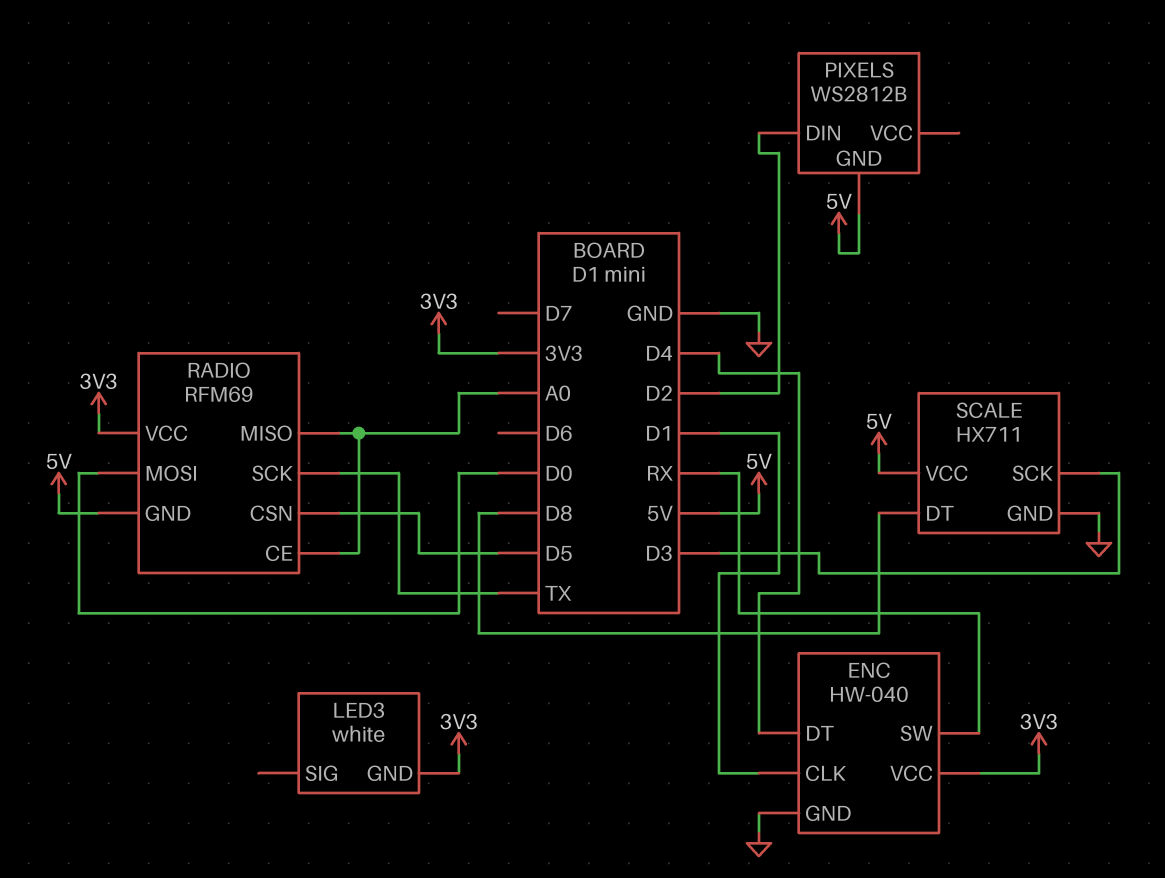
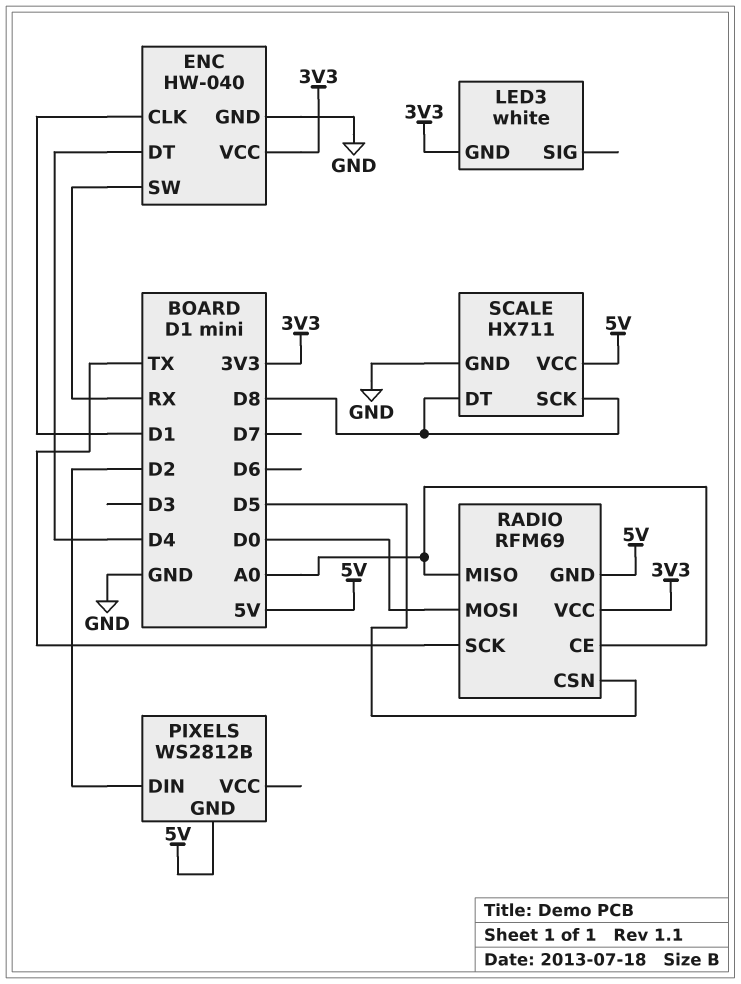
SCALE pin SCK: D3 -> D8

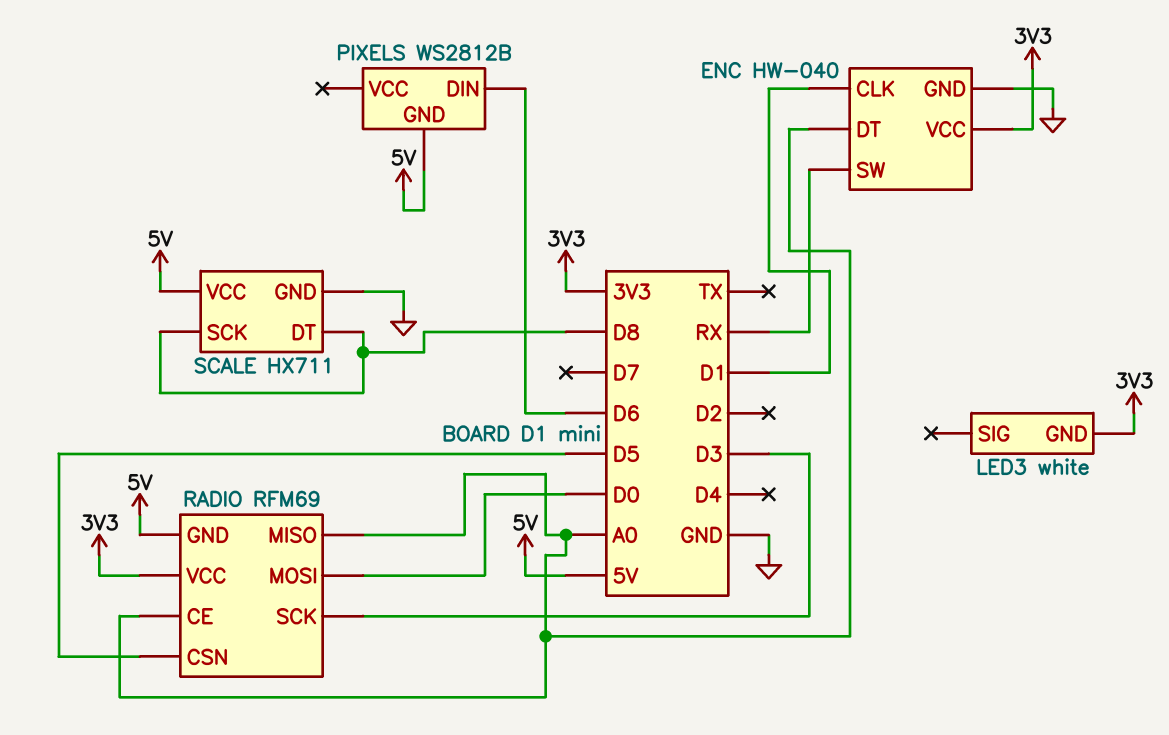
ENC pin DT: D4 -> A0
PIXELS pin DIN: D2 -> D6
RADIO pin SCK: TX -> D3

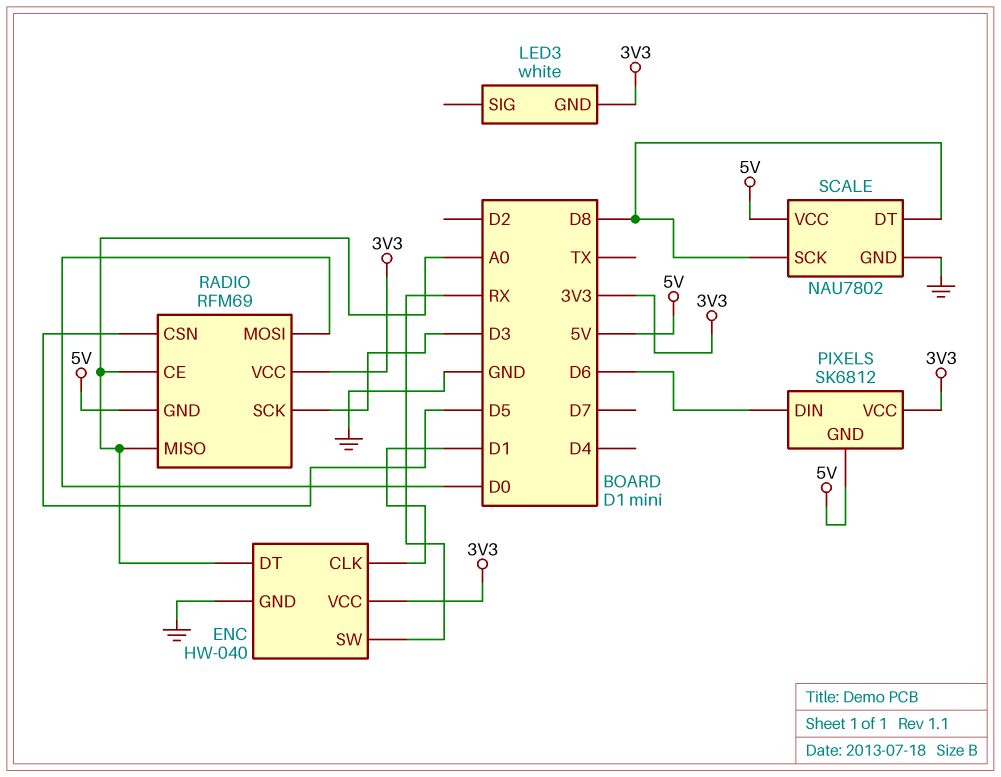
PIXELS: WS2812B -> SK6812
PIXELS pin VCC: none -> 3V3
SCALE: HX711 -> NAU7802

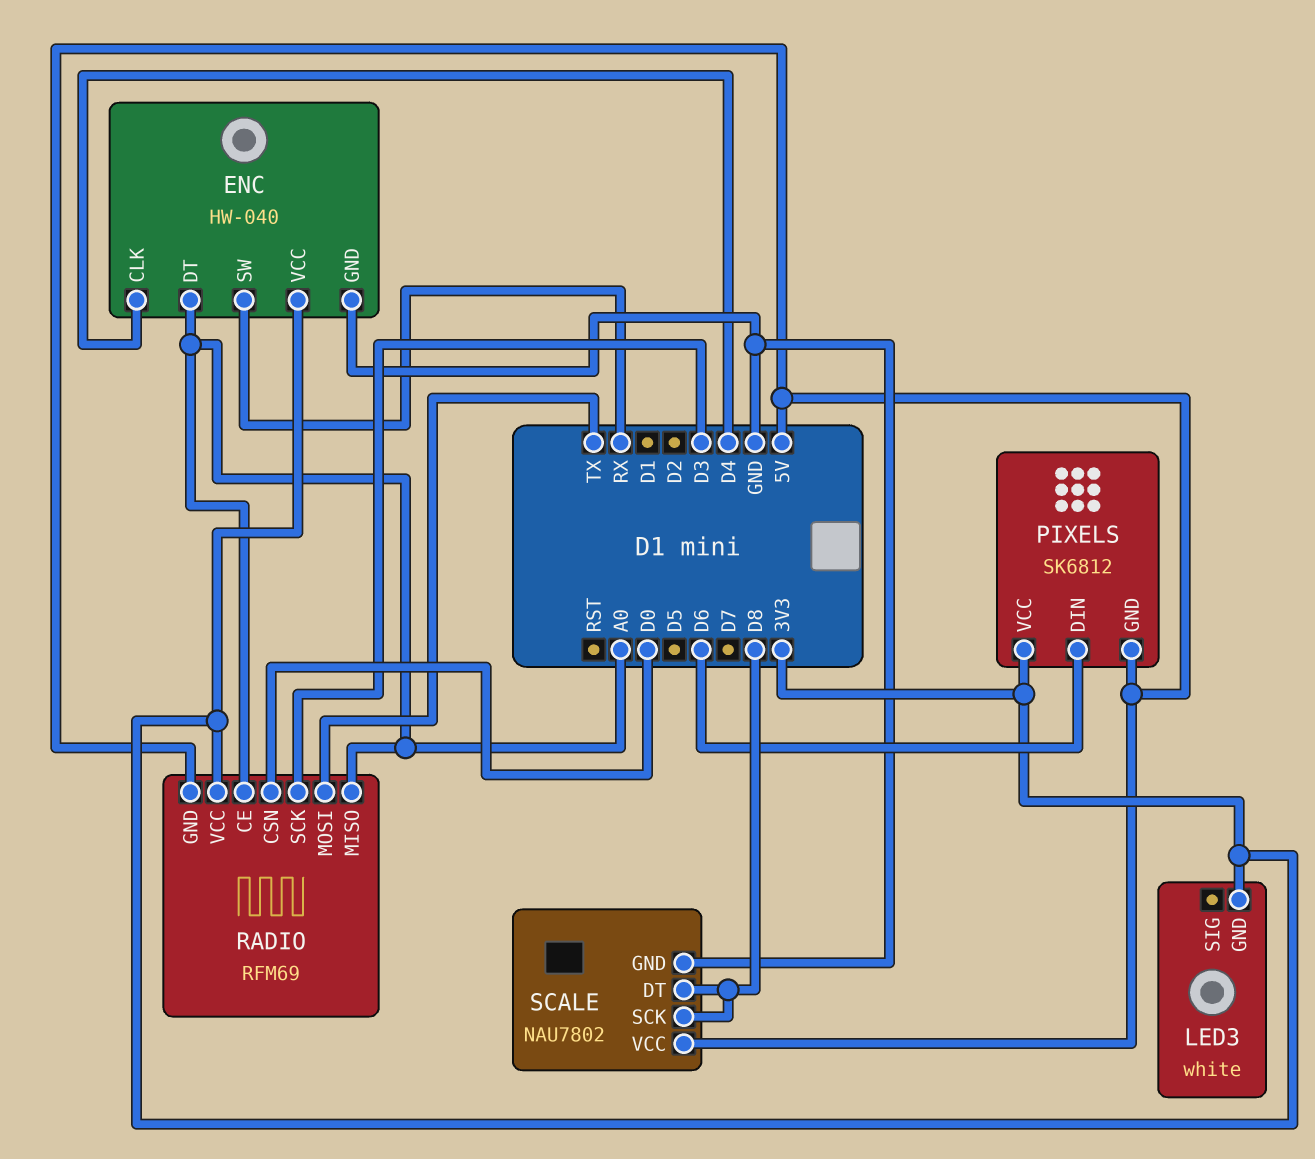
ENC pin CLK: D1 -> D4
RADIO pin CSN: D5 -> D0
RADIO pin MOSI: D0 -> TX

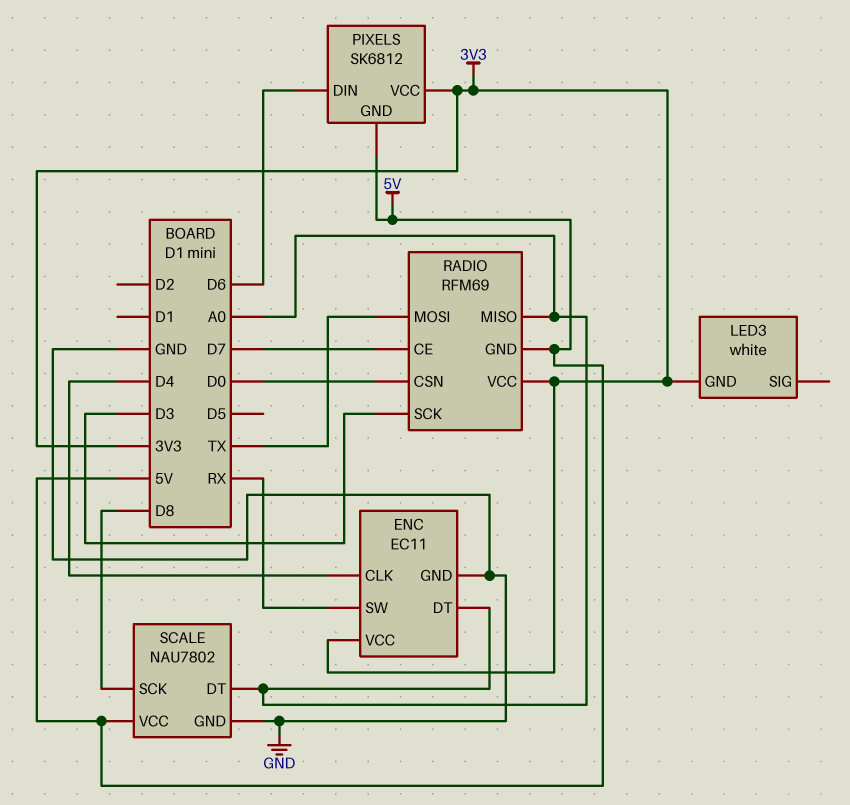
ENC: HW-040 -> EC11
RADIO pin CE: A0 -> D7
SCALE pin DT: D8 -> A0

